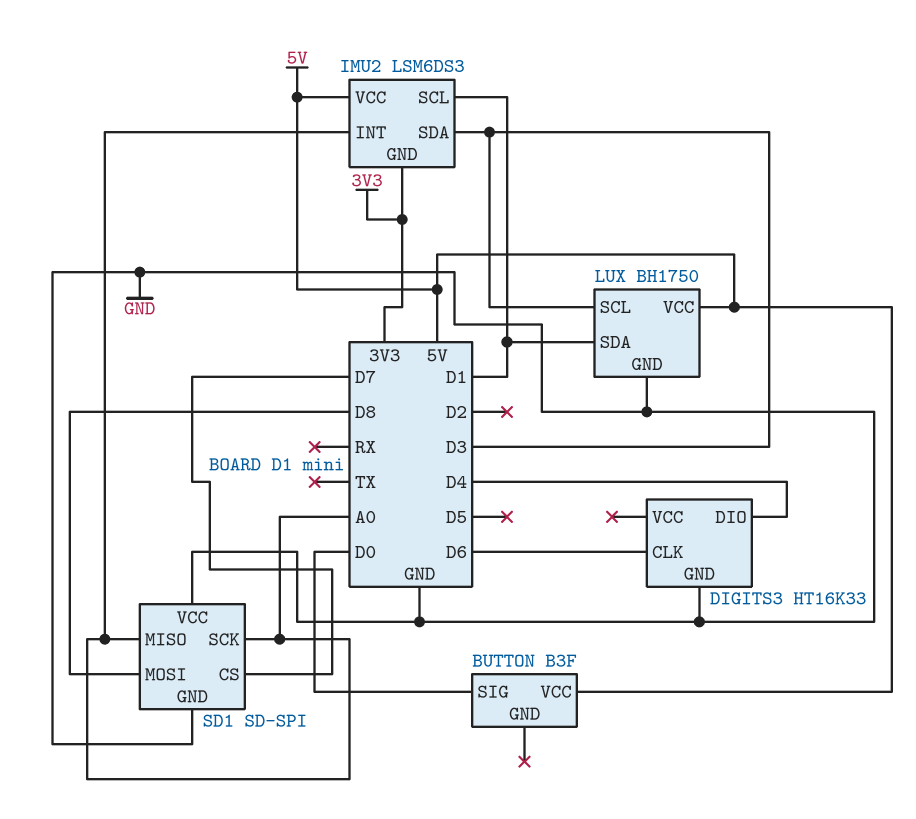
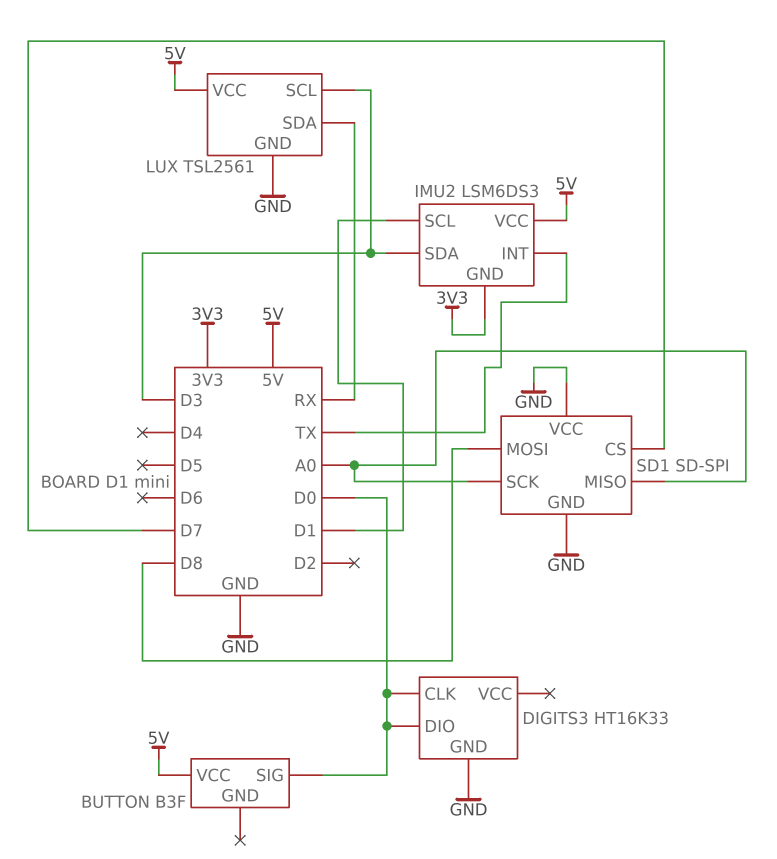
DIGITS3 pin CLK: D6 -> D0
DIGITS3 pin DIO: D4 -> D0
IMU2 pin INT: A0 -> TX
LUX: BH1750 -> TSL2561
LUX pin SDA: D1 -> RX

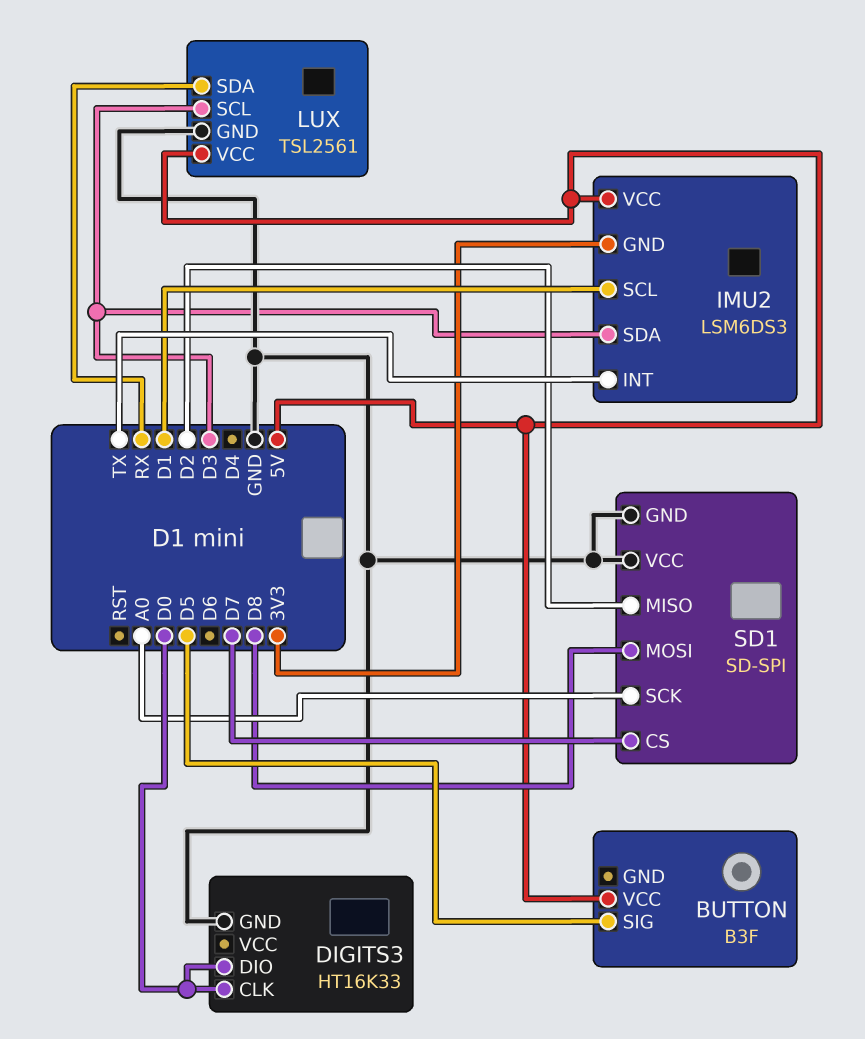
BUTTON pin SIG: D0 -> D5
SD1 pin MISO: A0 -> D2

